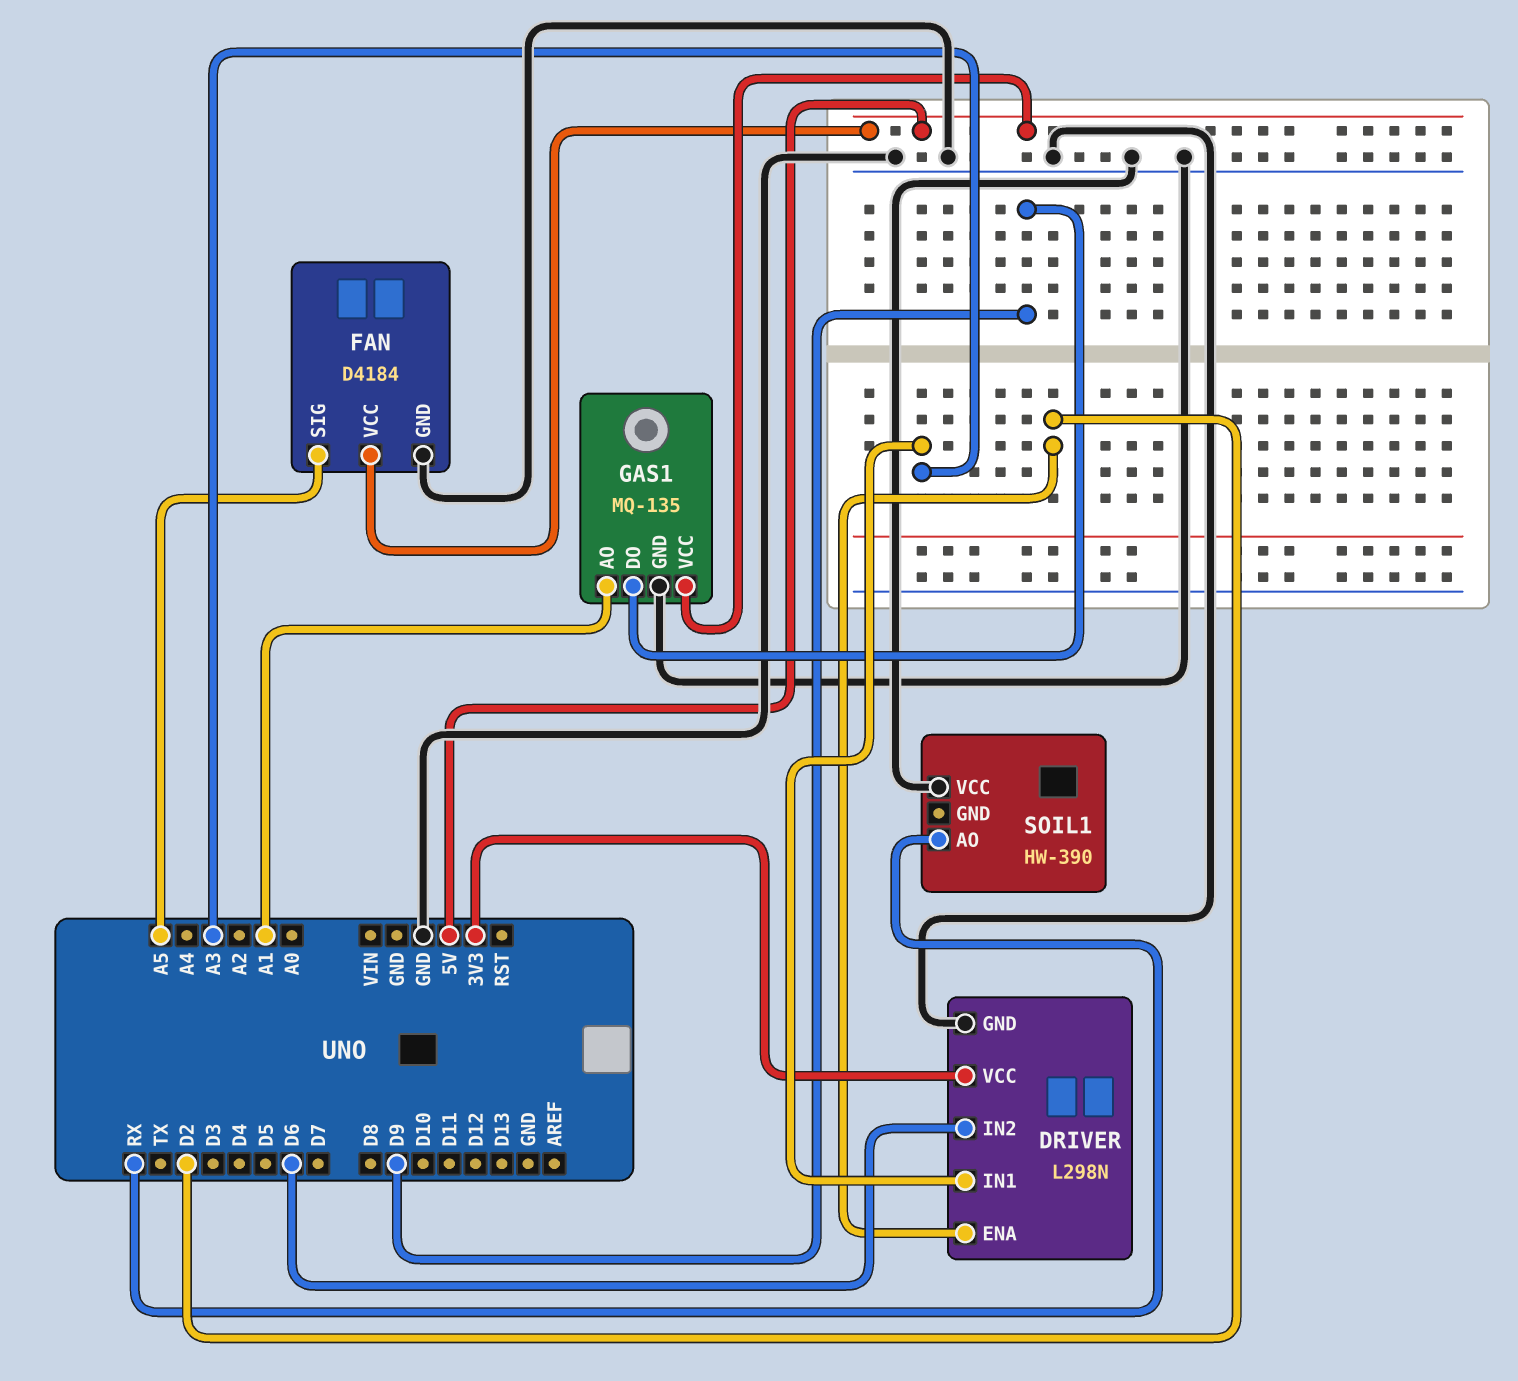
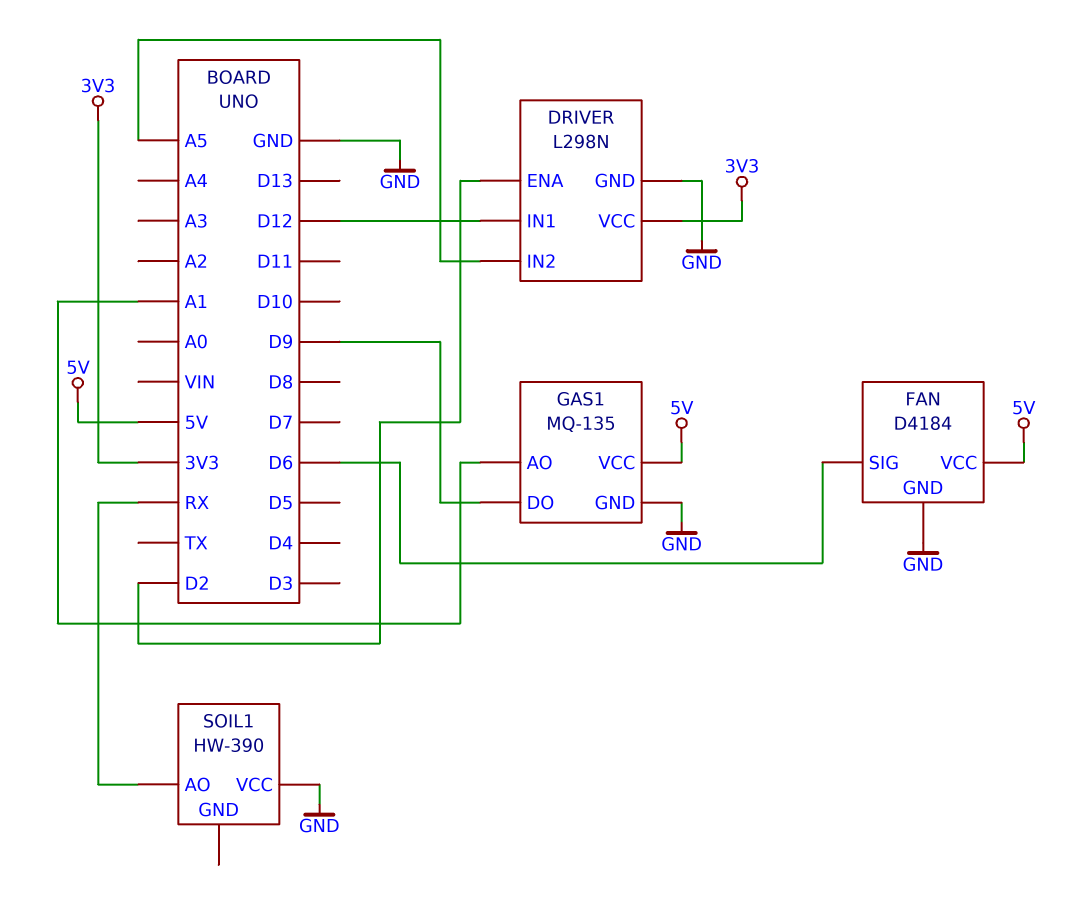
DRIVER pin IN1: A3 -> D12
DRIVER pin IN2: D6 -> A5
FAN pin SIG: A5 -> D6

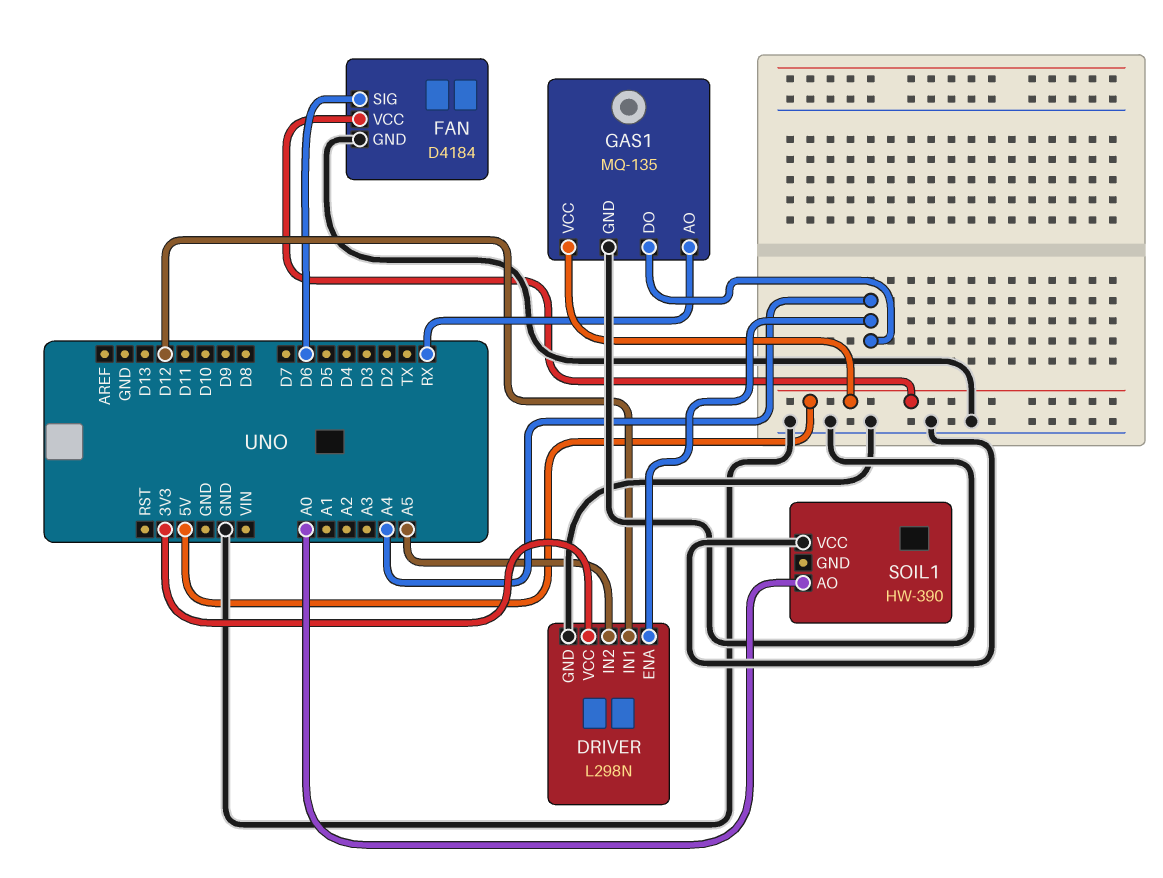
DRIVER pin ENA: D2 -> A4
GAS1 pin AO: A1 -> RX
GAS1 pin DO: D9 -> A4
SOIL1 pin AO: RX -> A0

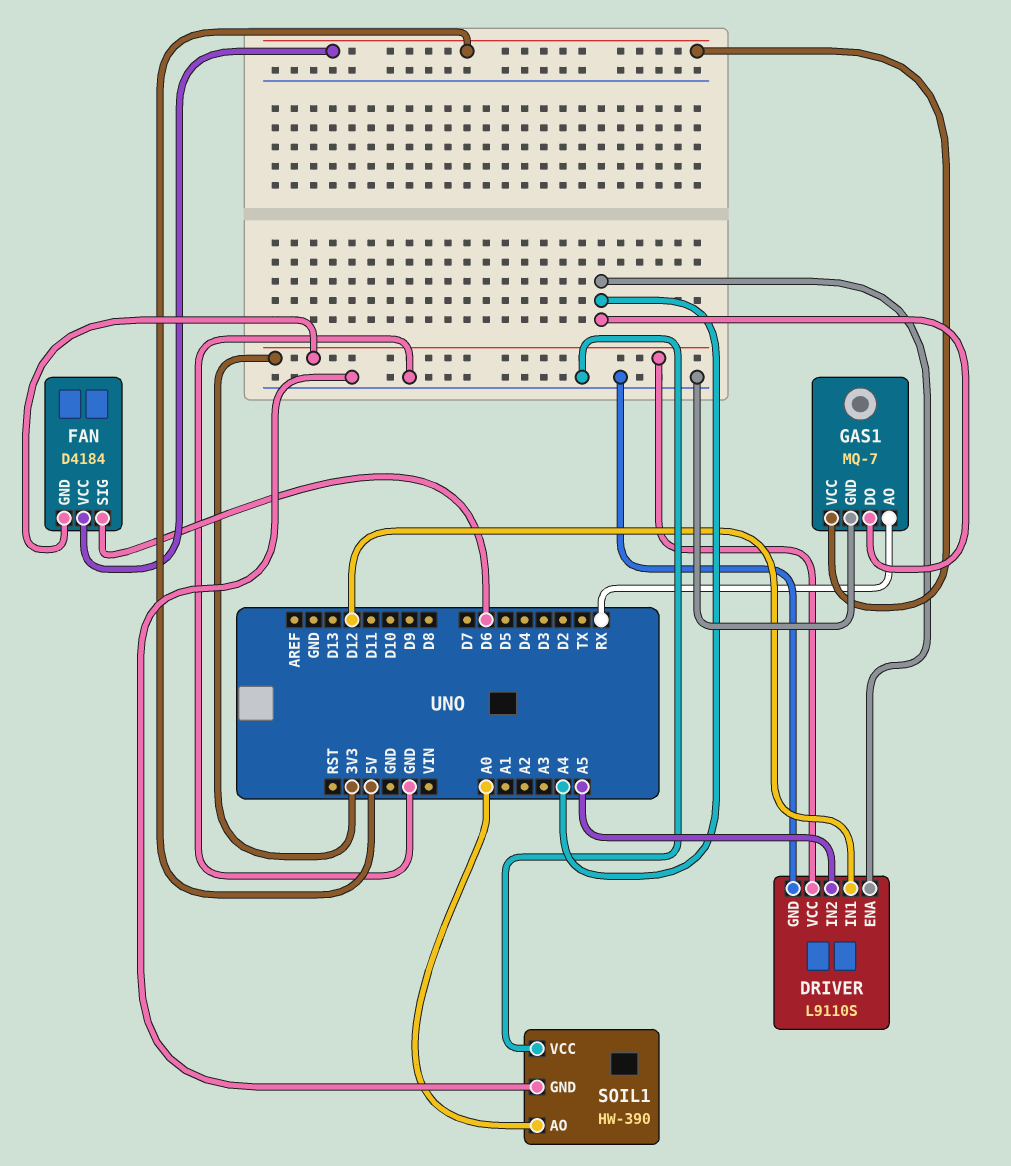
DRIVER: L298N -> L9110S
FAN pin GND: GND -> 3V3
GAS1: MQ-135 -> MQ-7
SOIL1 pin GND: none -> GND

